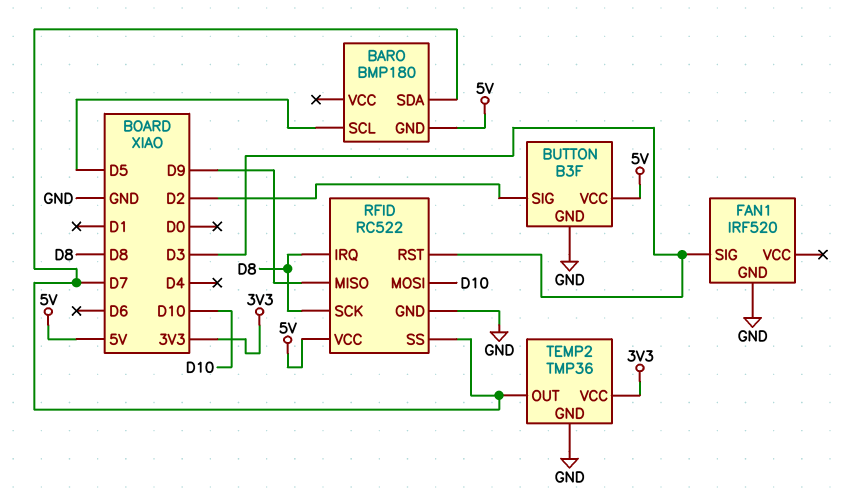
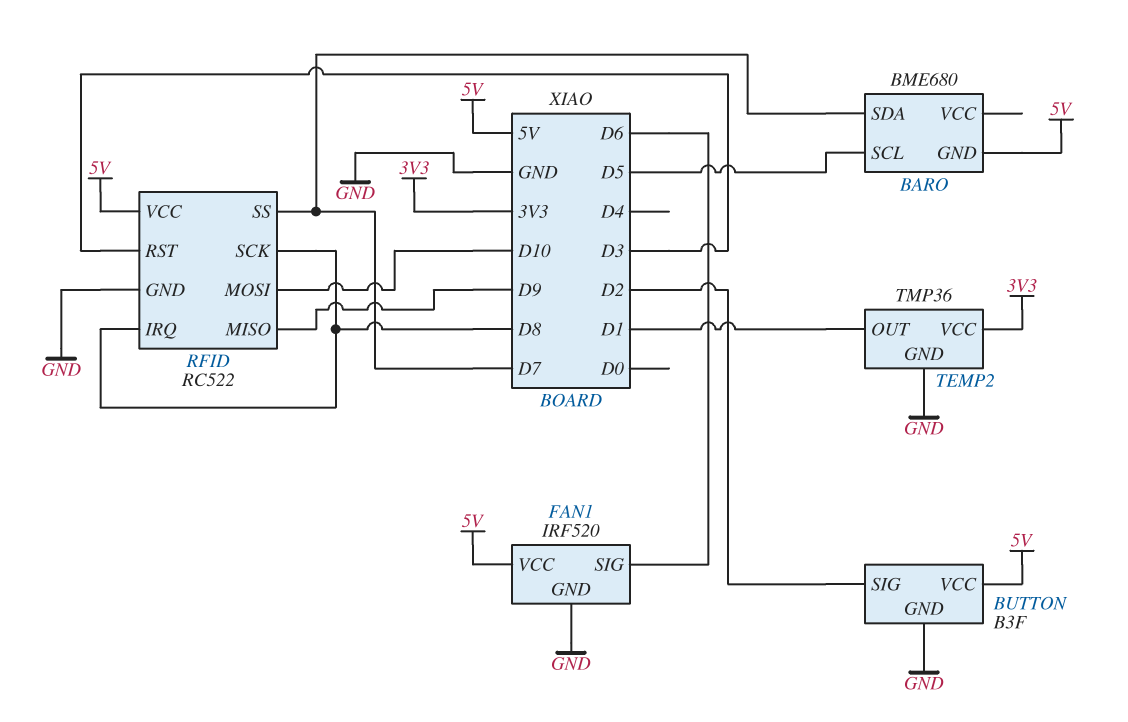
BARO: BMP180 -> BME680
FAN1 pin SIG: D3 -> D6
FAN1 pin VCC: none -> 5V
TEMP2 pin OUT: D7 -> D1

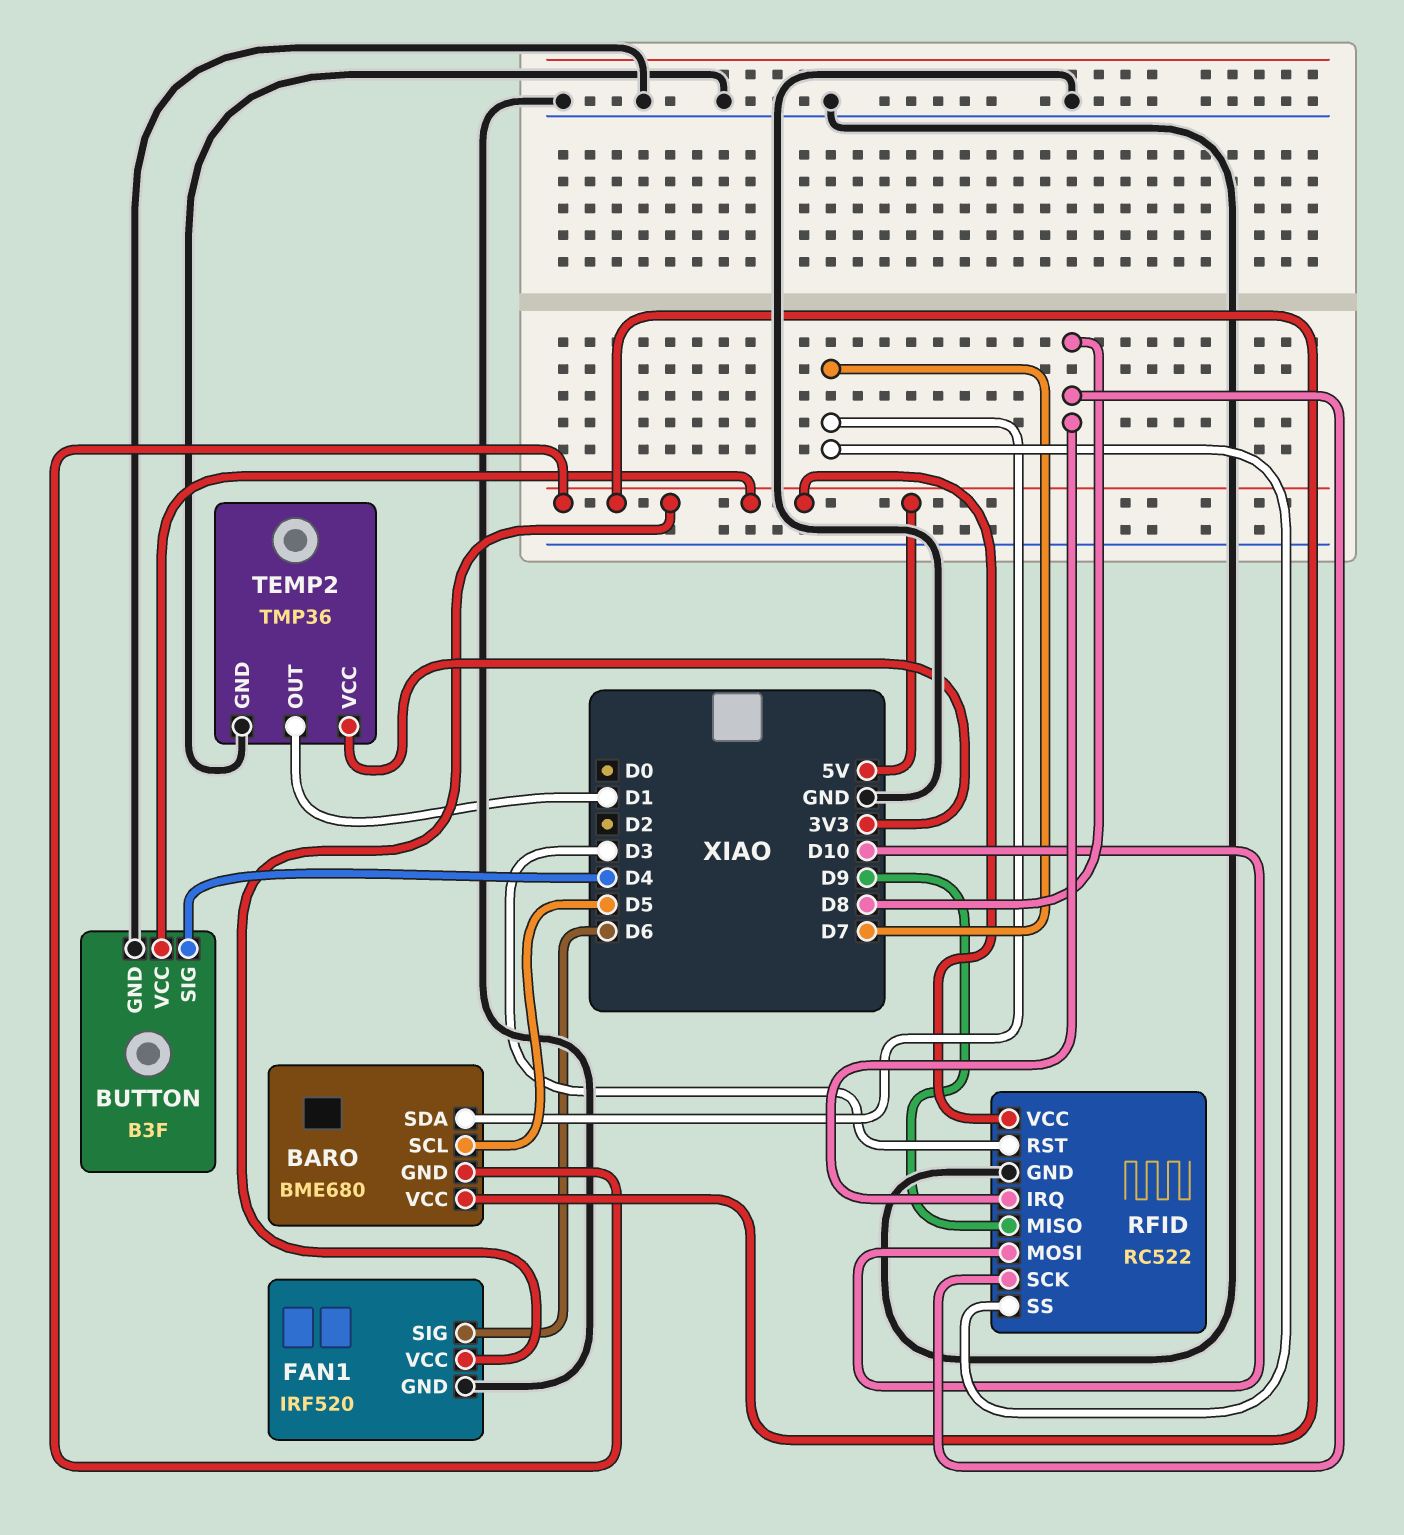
BARO pin VCC: none -> 5V
BUTTON pin SIG: D2 -> D4

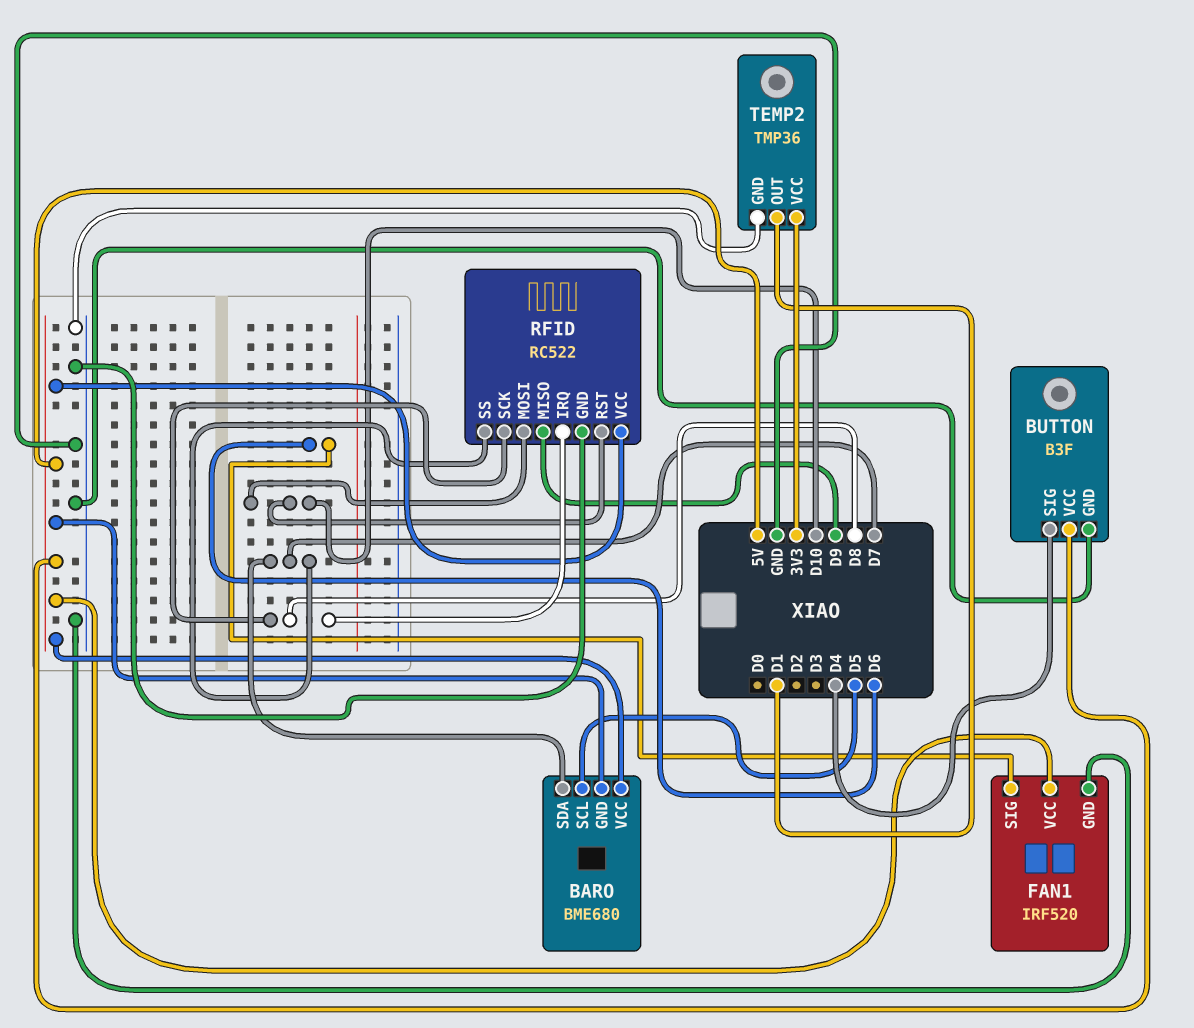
RFID pin RST: D3 -> D10

